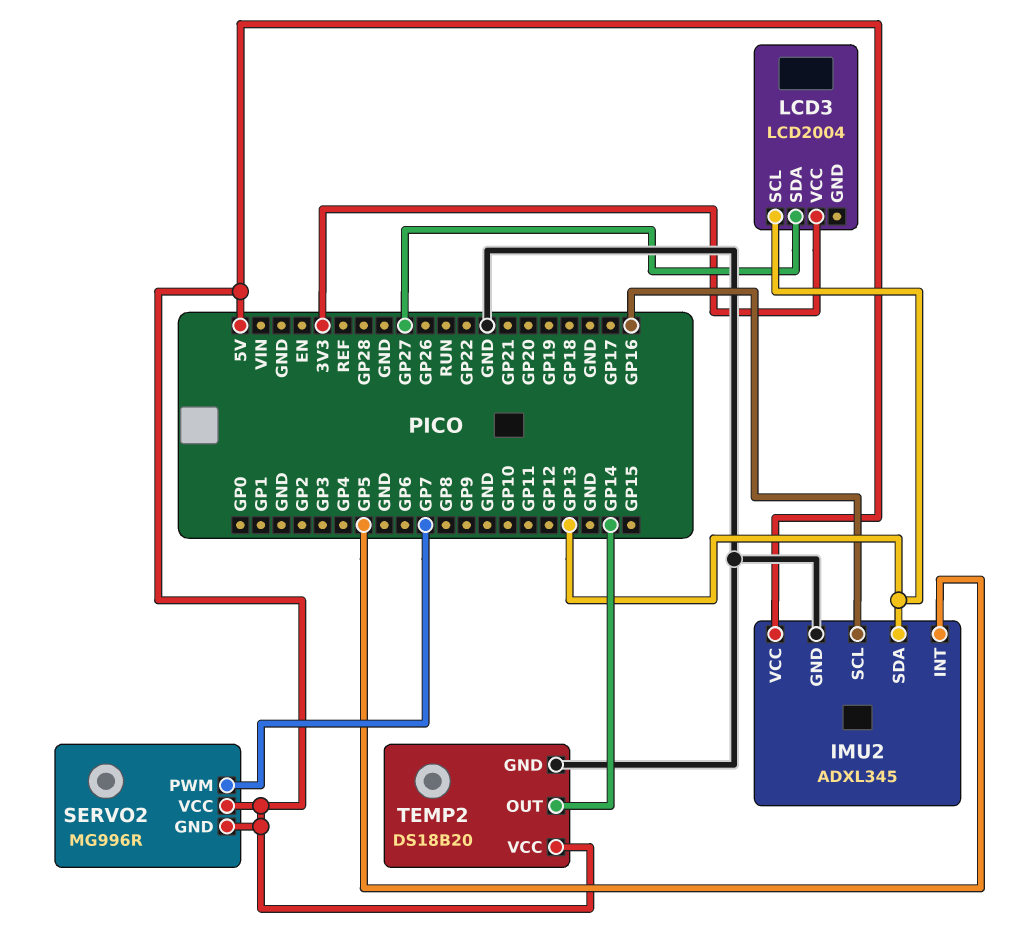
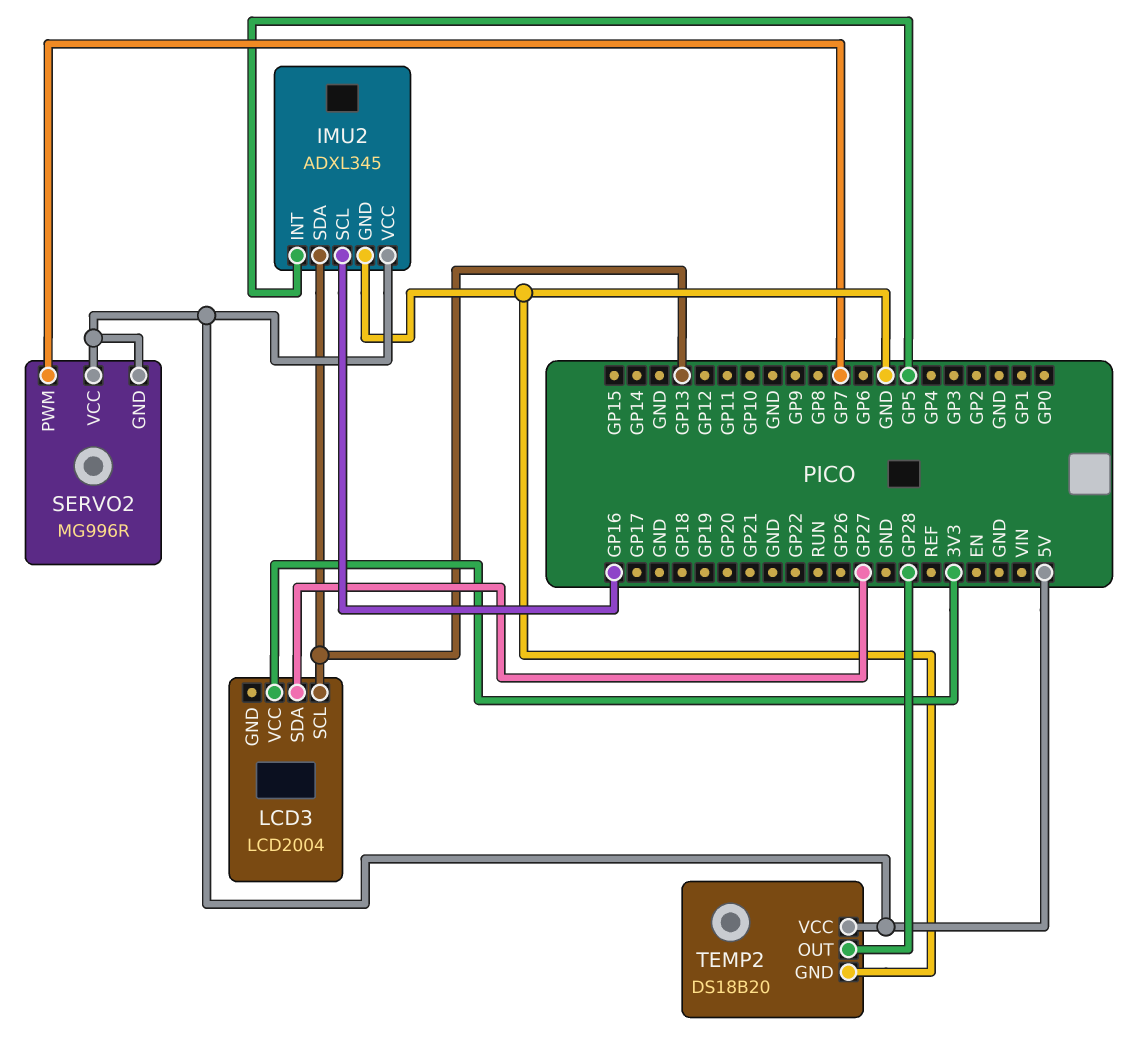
TEMP2 pin OUT: GP14 -> GP28

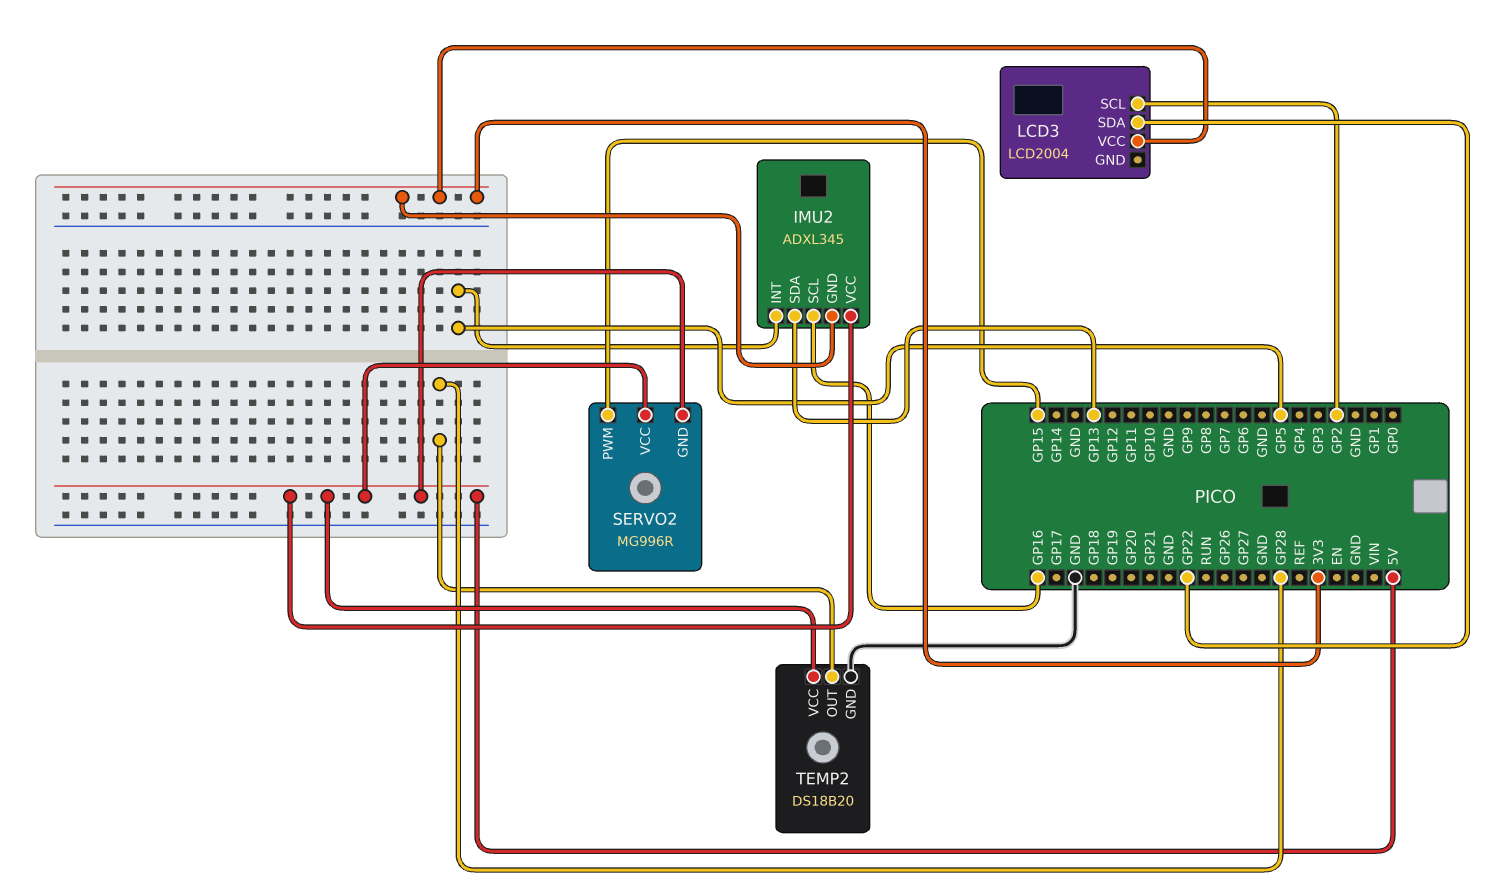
IMU2 pin GND: GND -> 3V3
LCD3 pin SCL: GP13 -> GP2
LCD3 pin SDA: GP27 -> GP22
SERVO2 pin PWM: GP7 -> GP15

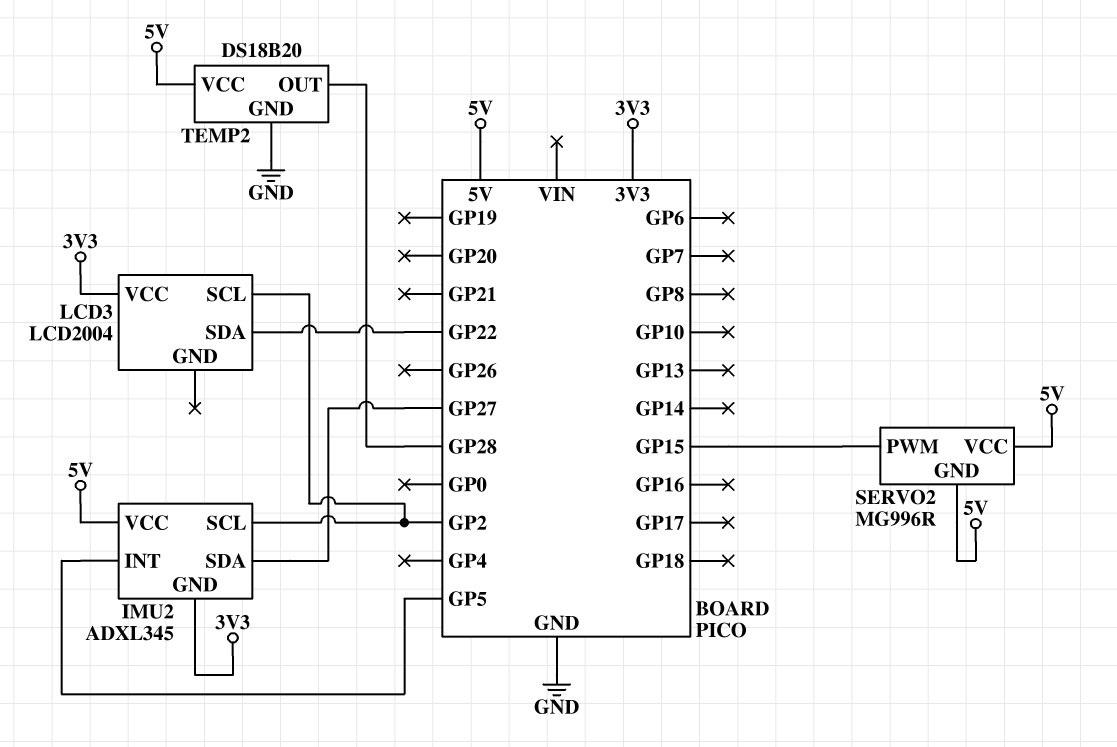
IMU2 pin SCL: GP16 -> GP2
IMU2 pin SDA: GP13 -> GP27

